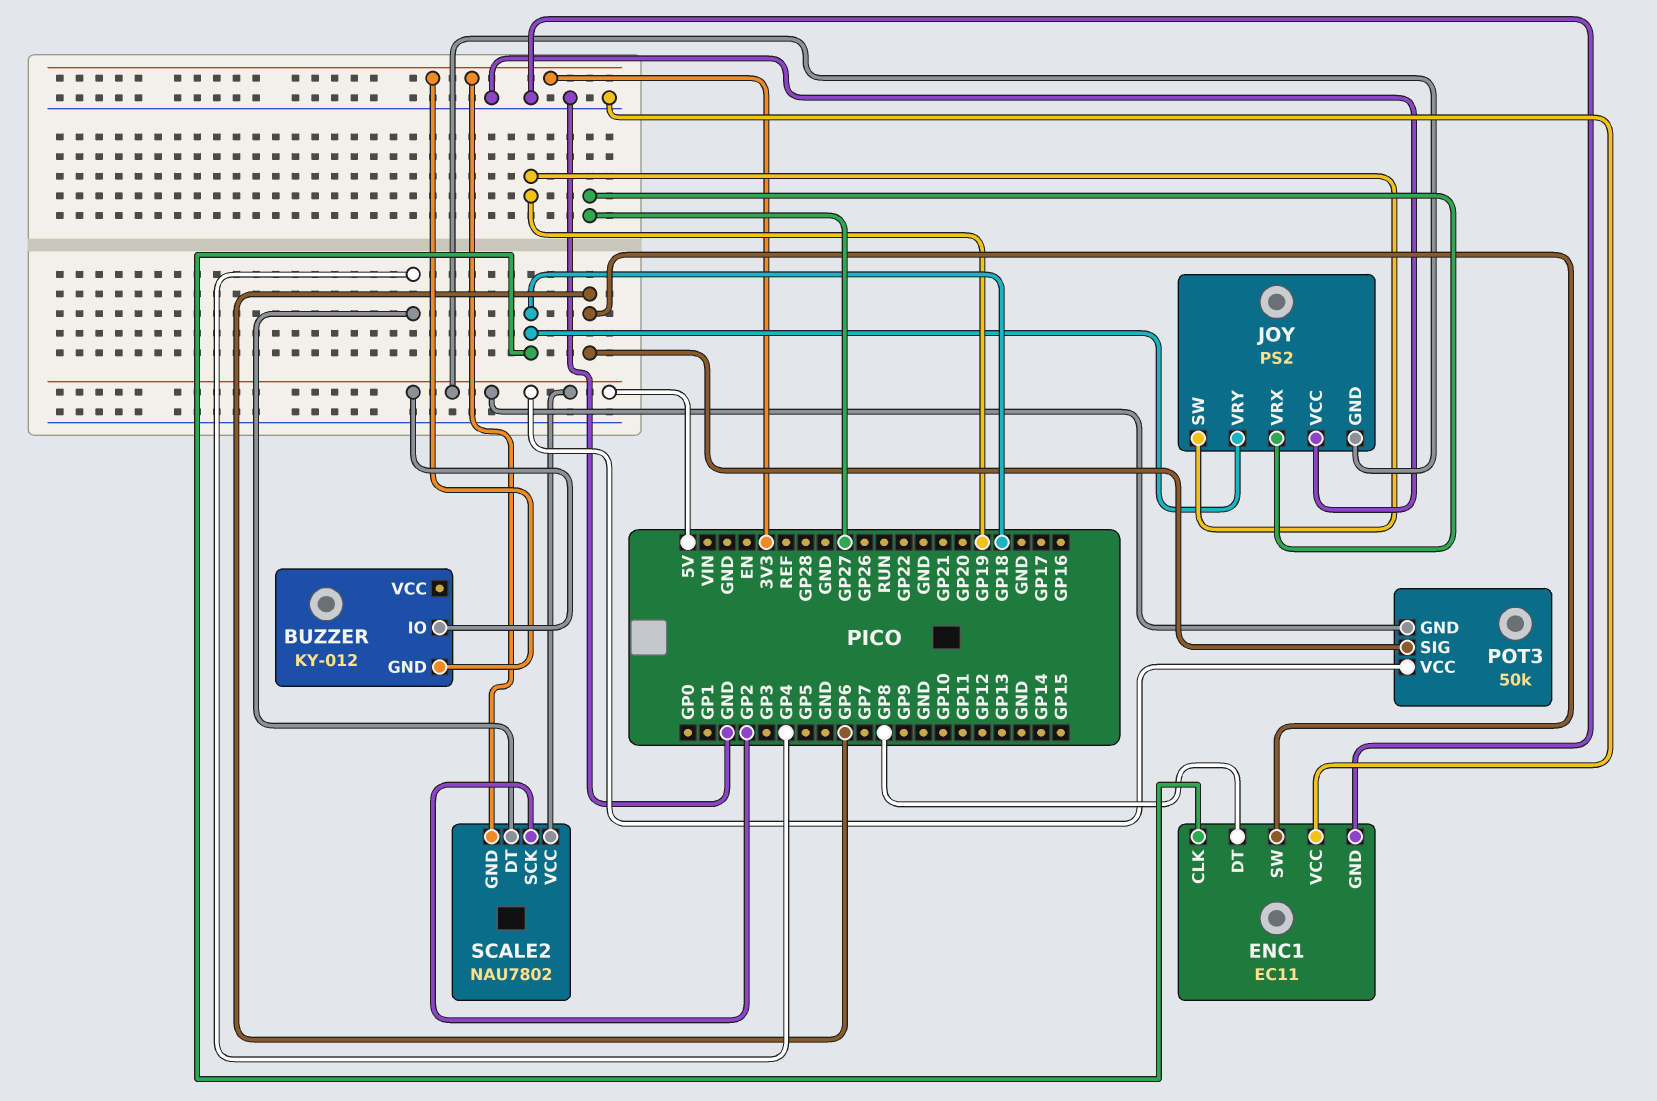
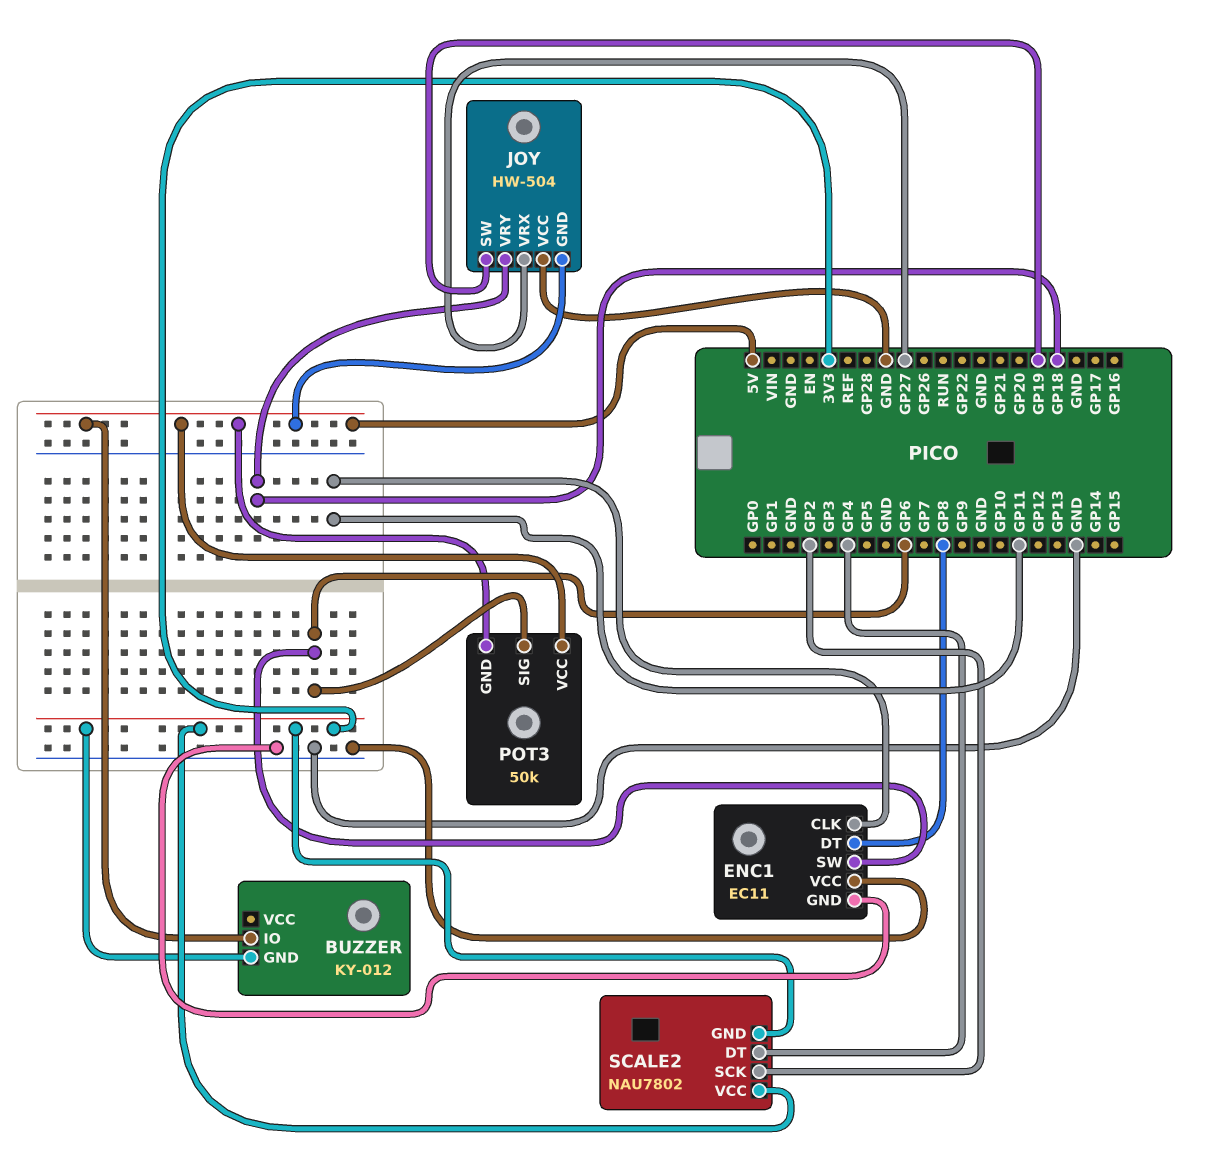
ENC1 pin CLK: GP18 -> GP11
JOY: PS2 -> HW-504
SCALE2 pin VCC: 5V -> 3V3

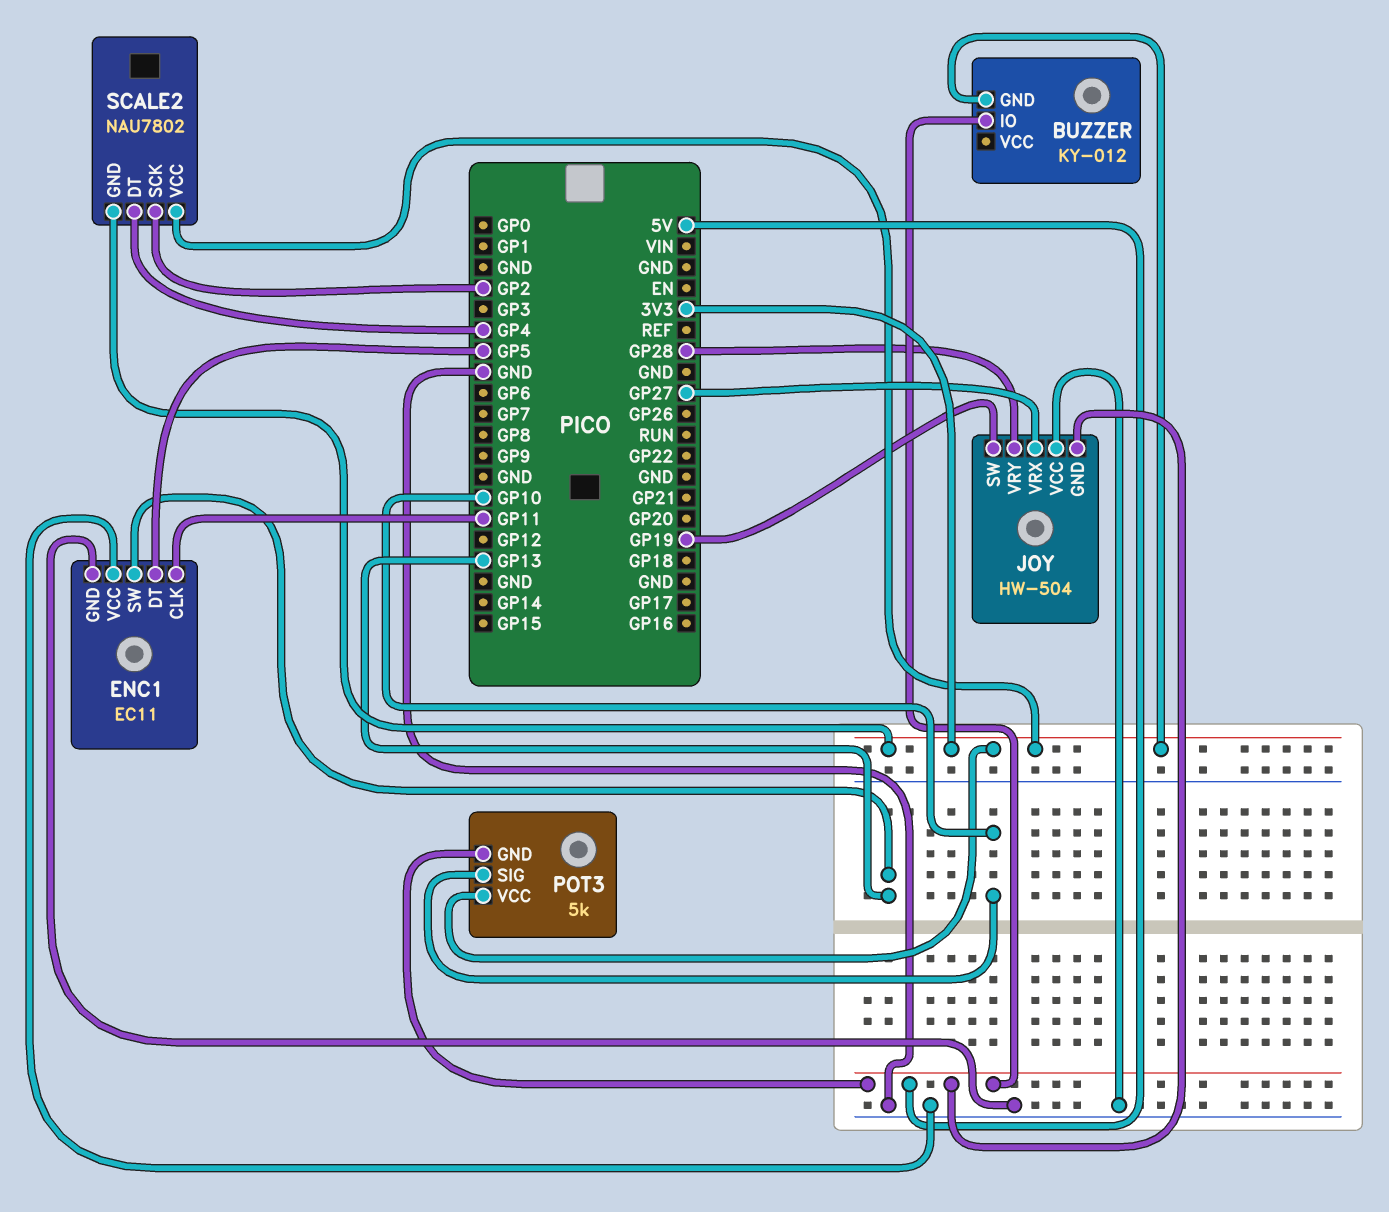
ENC1 pin DT: GP8 -> GP5
ENC1 pin SW: GP6 -> GP13
JOY pin VRY: GP18 -> GP28
POT3: 50k -> 5k
POT3 pin SIG: GP6 -> GP10
POT3 pin VCC: 5V -> 3V3

